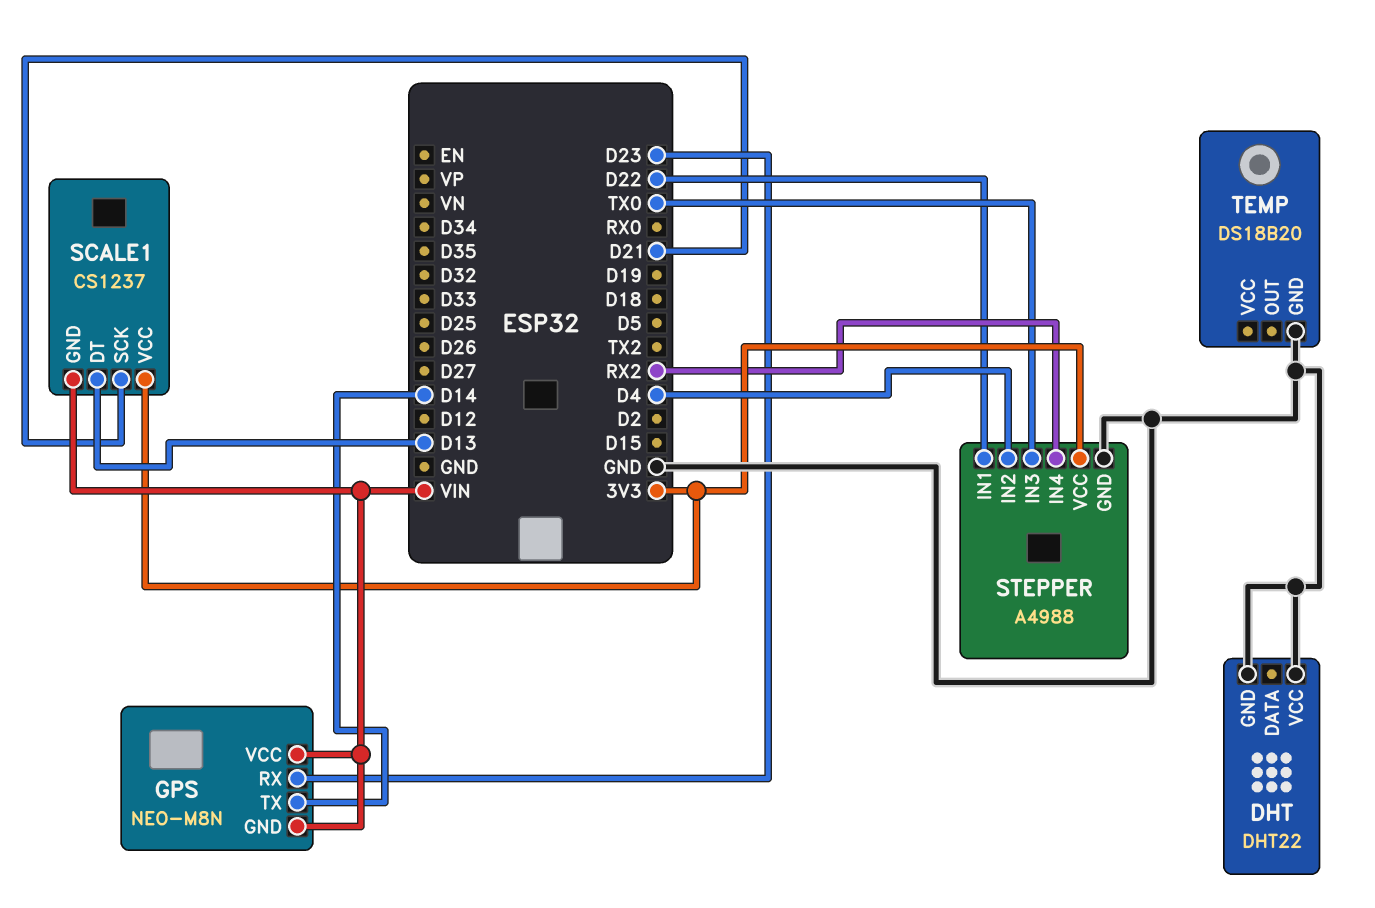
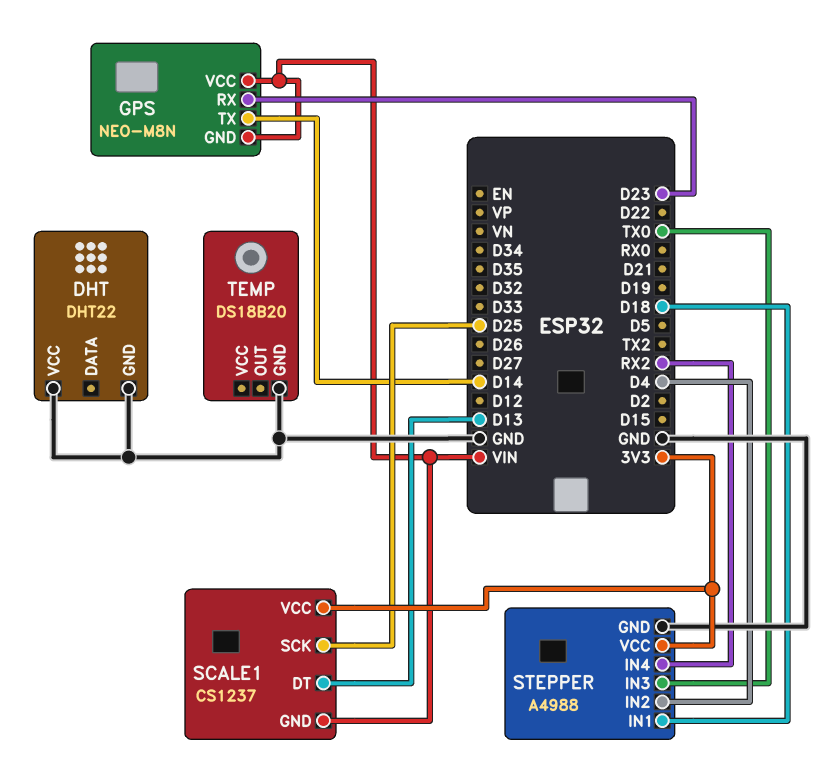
SCALE1 pin SCK: D21 -> D25
STEPPER pin IN1: D22 -> D18

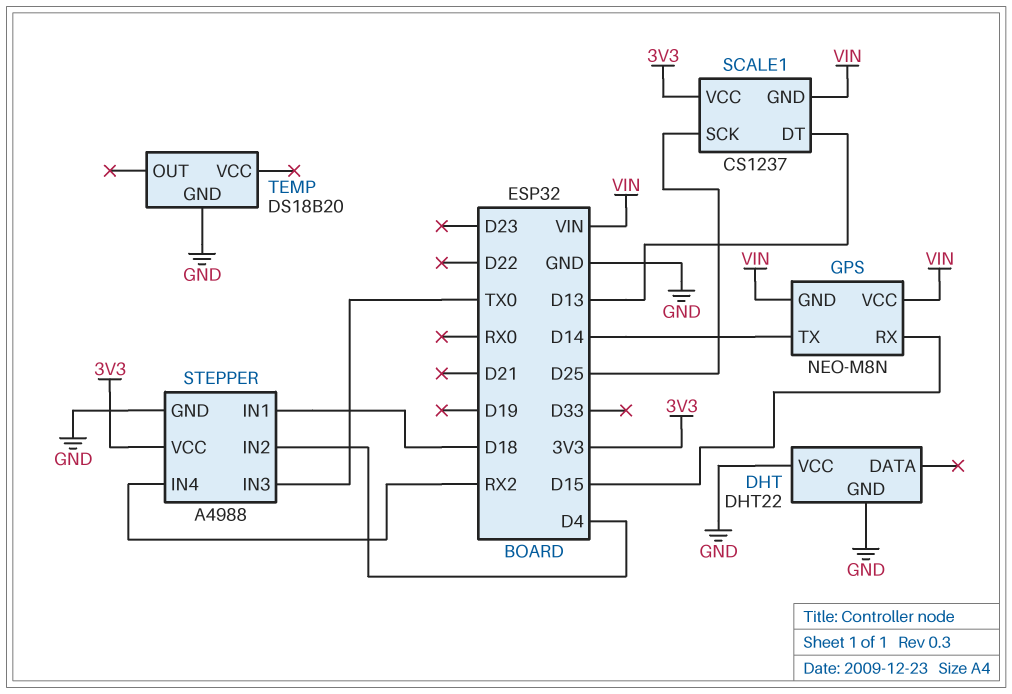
GPS pin RX: D23 -> D15

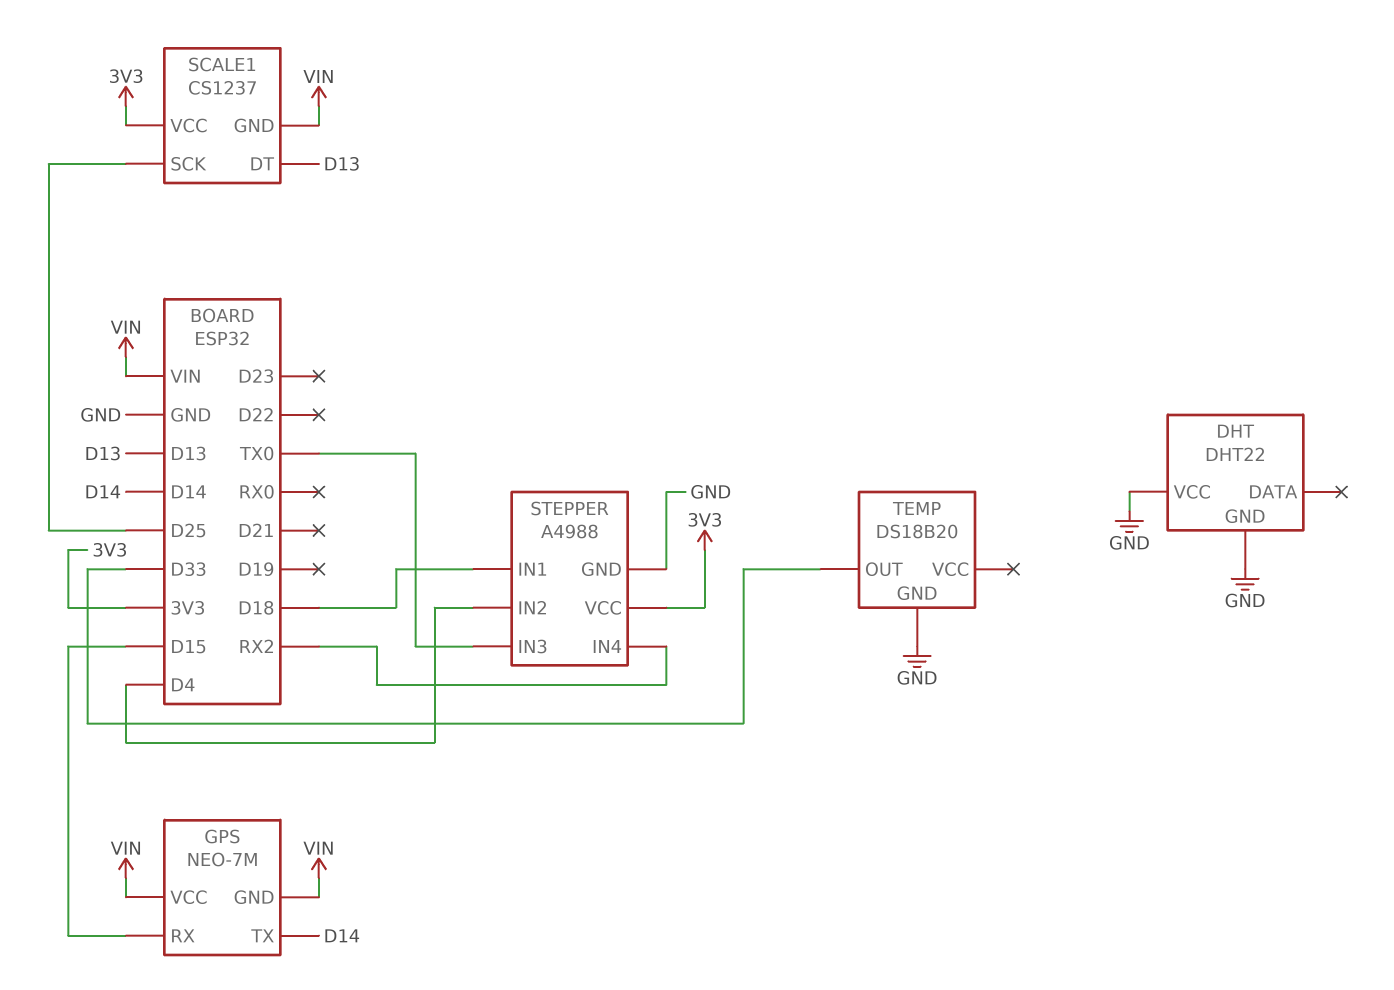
GPS: NEO-M8N -> NEO-7M
TEMP pin OUT: none -> D33

